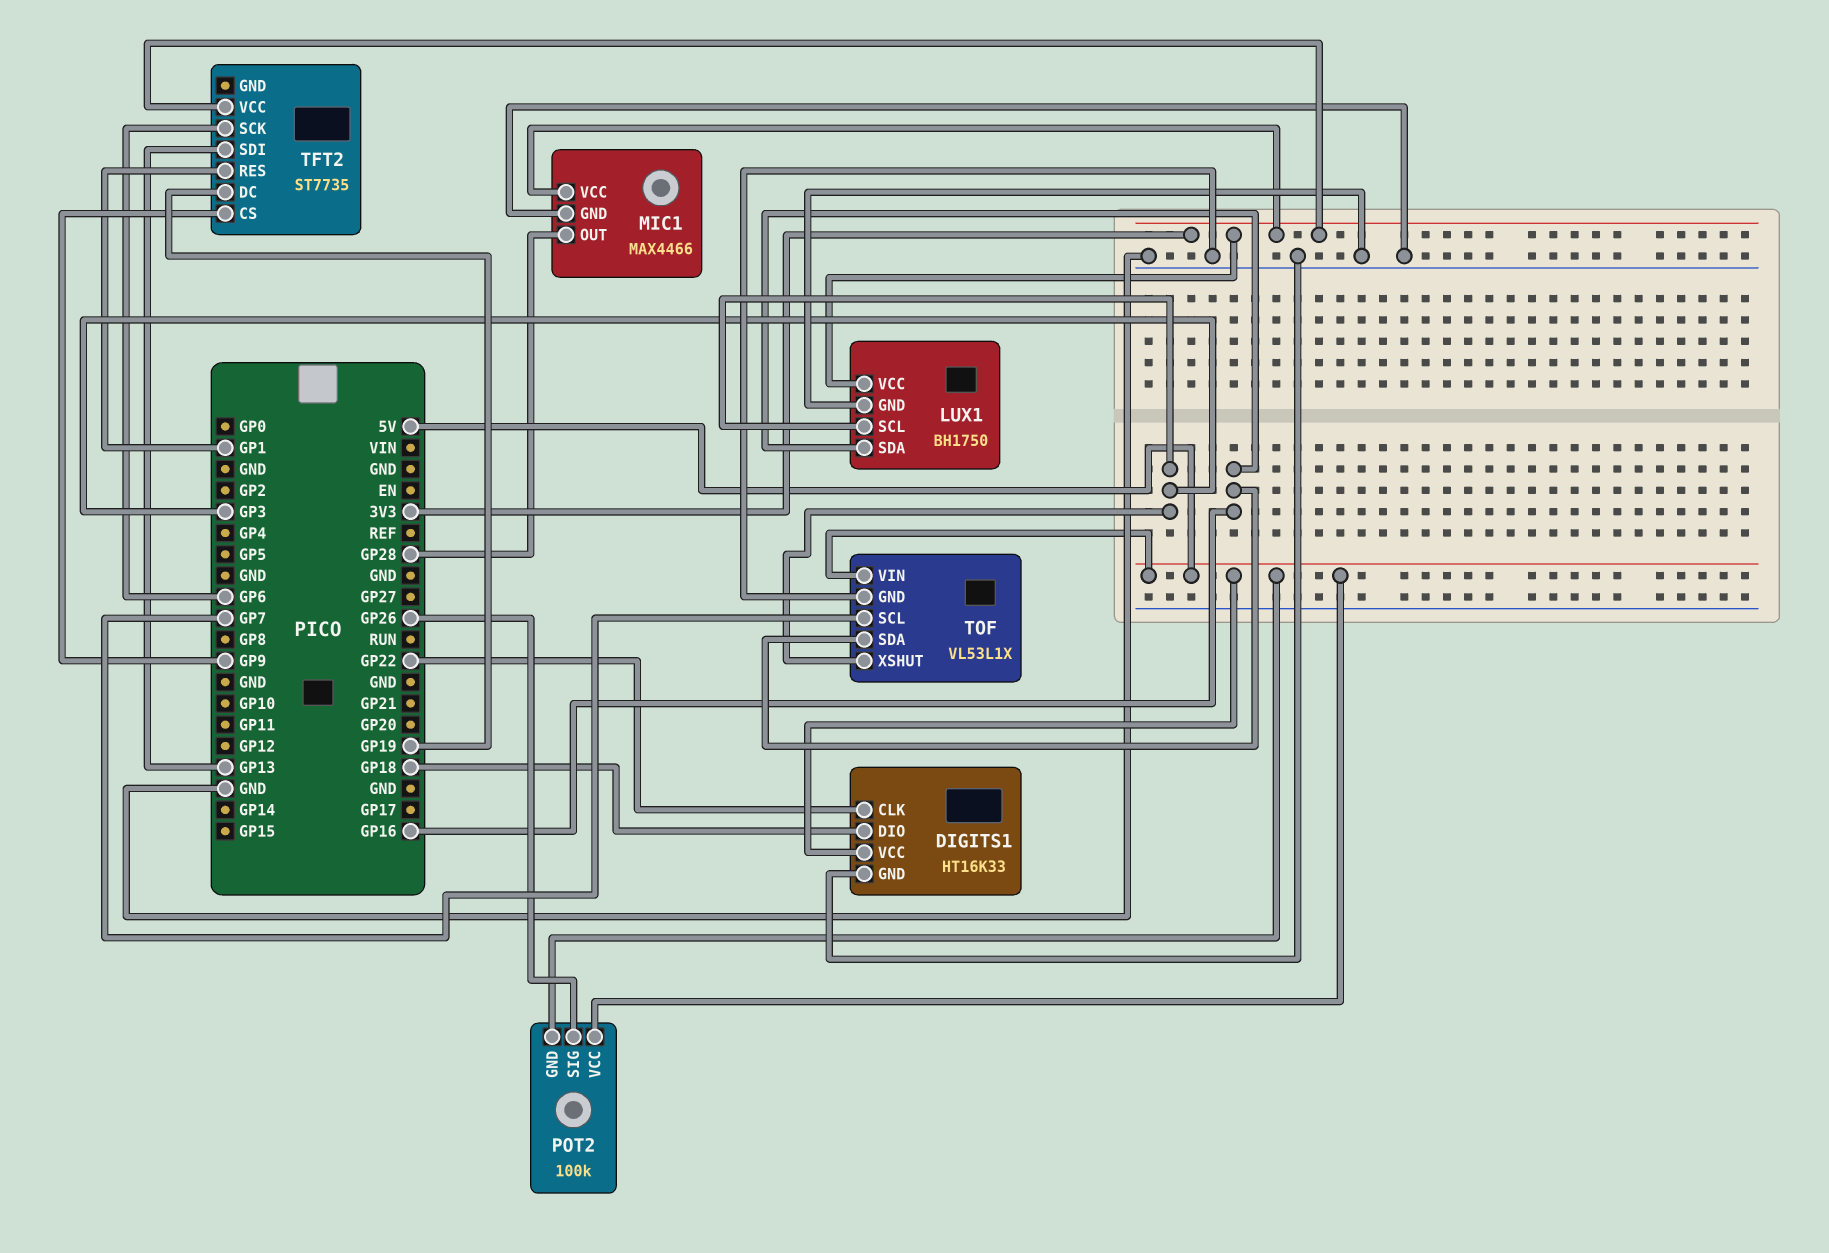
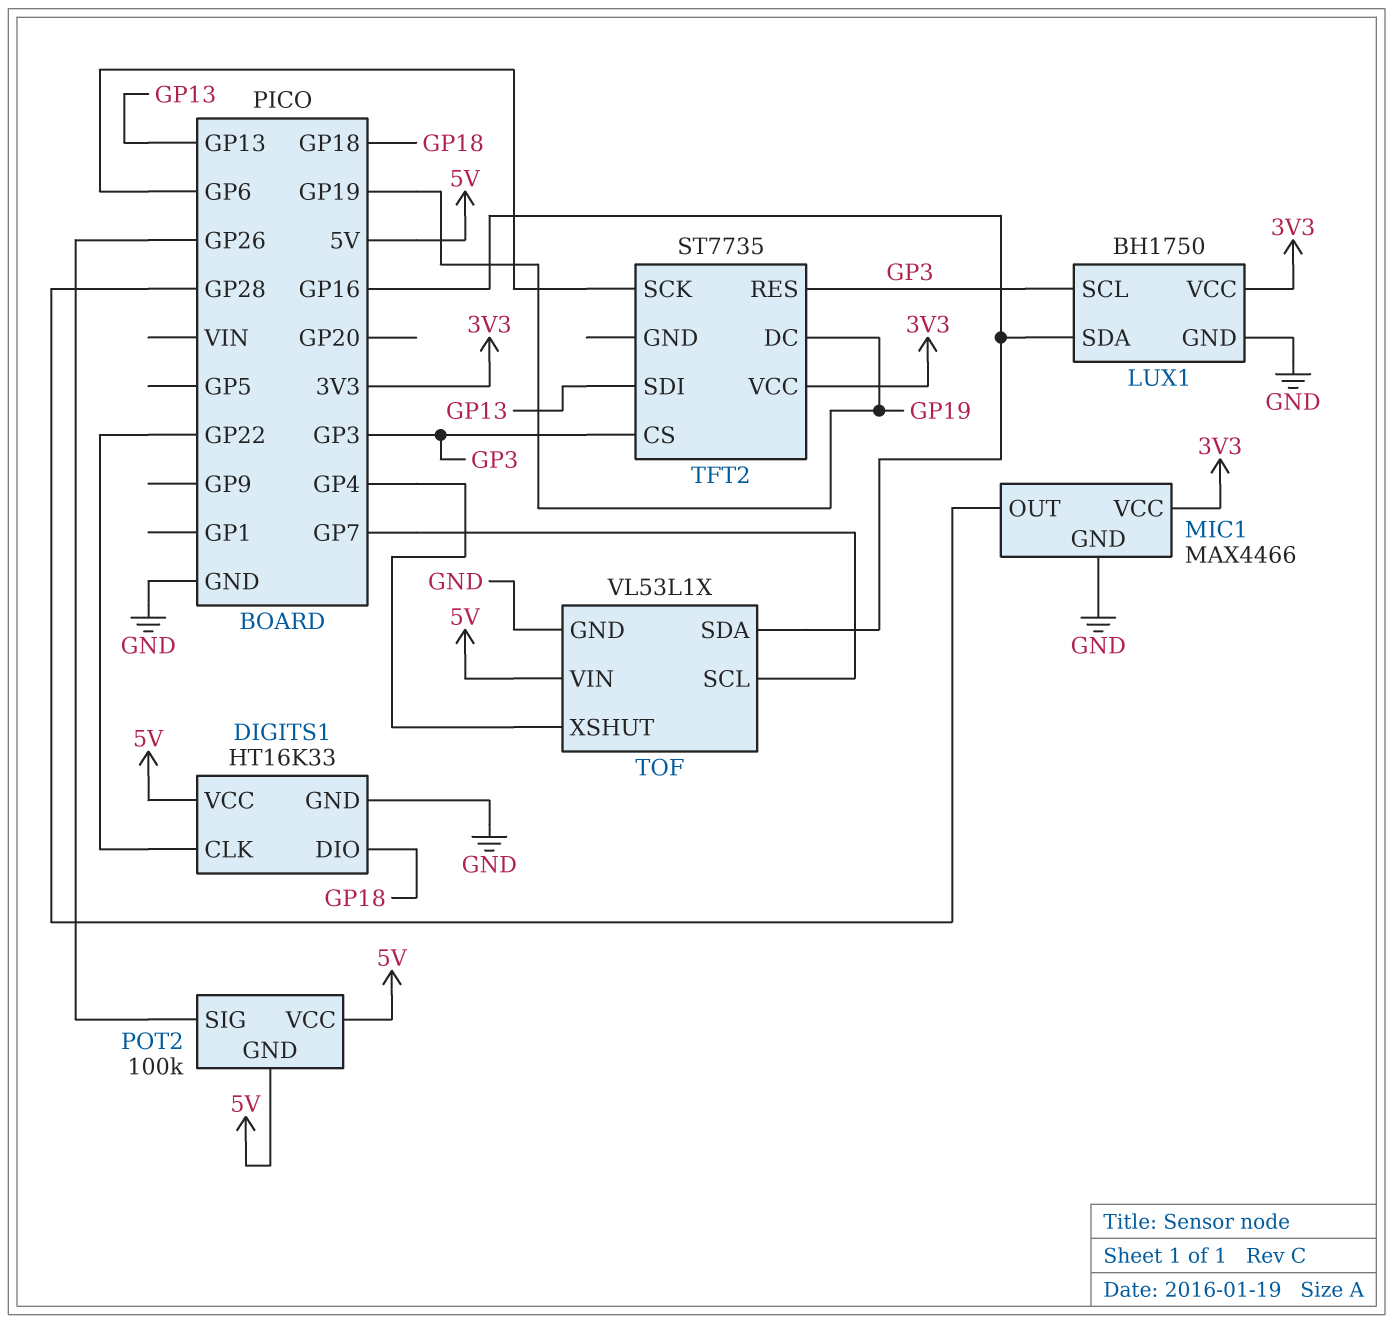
TFT2 pin CS: GP9 -> GP3
TFT2 pin RES: GP1 -> GP3
TOF pin XSHUT: GP3 -> GP4

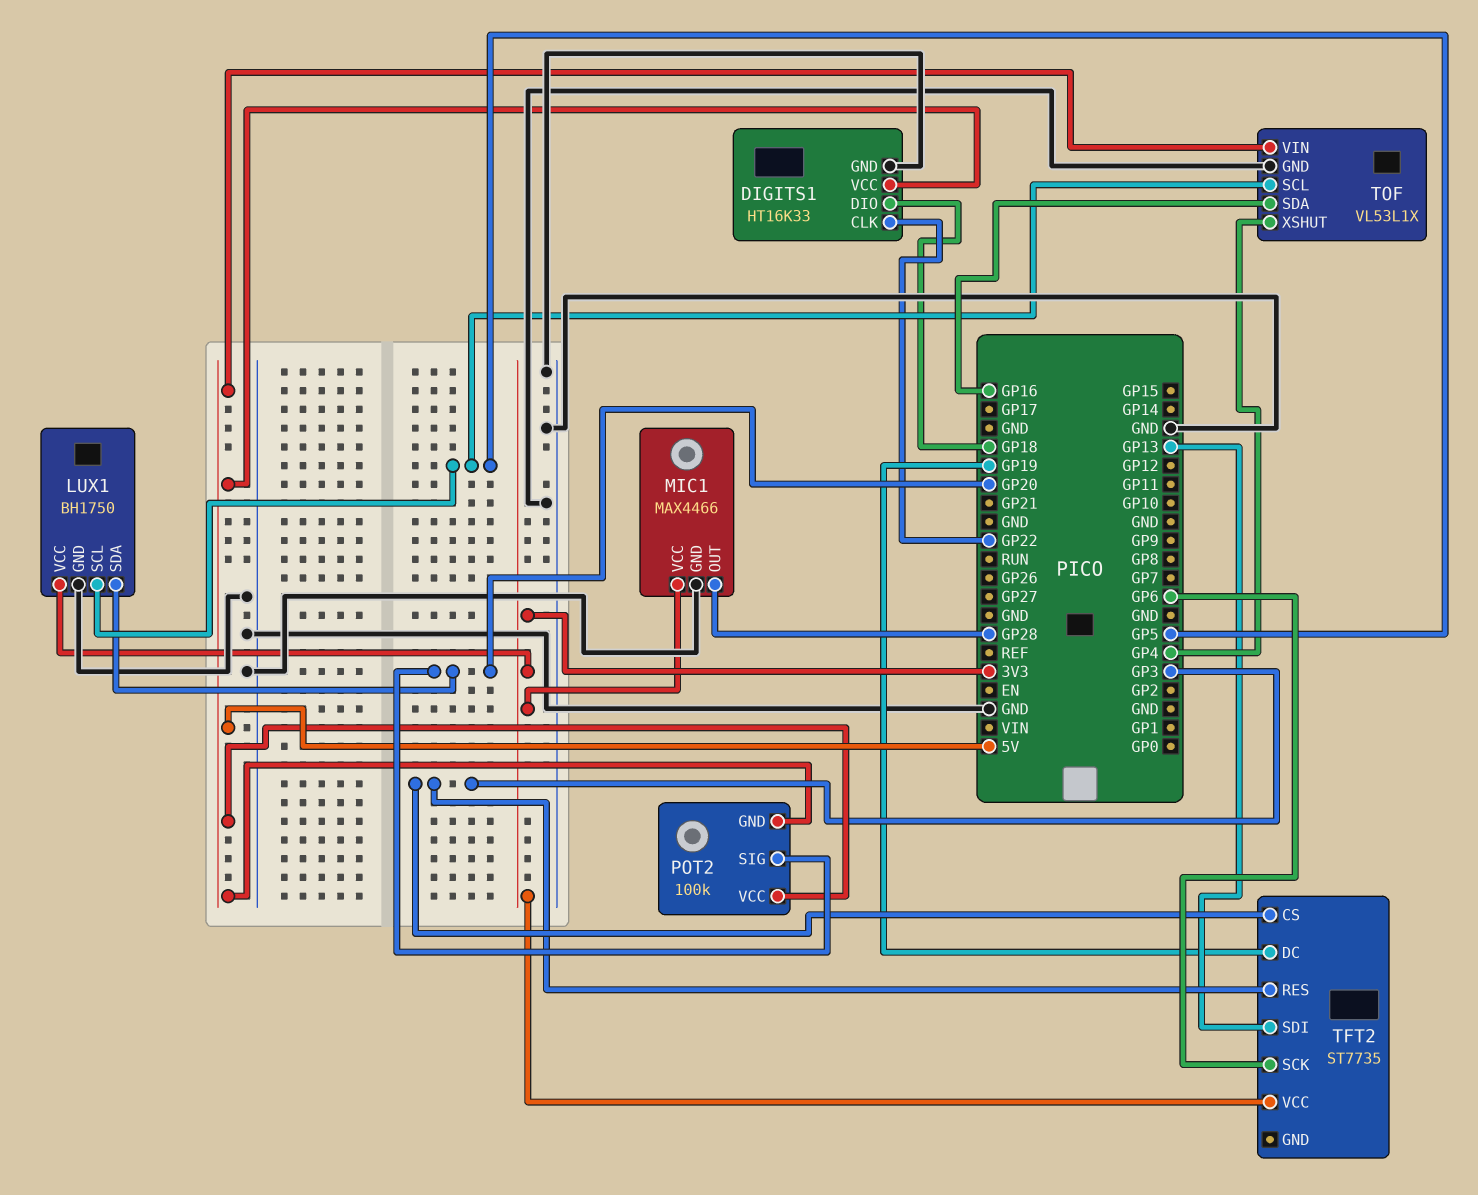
LUX1 pin SCL: GP3 -> GP5
LUX1 pin SDA: GP16 -> GP20
POT2 pin SIG: GP26 -> GP20
TOF pin SCL: GP7 -> GP5

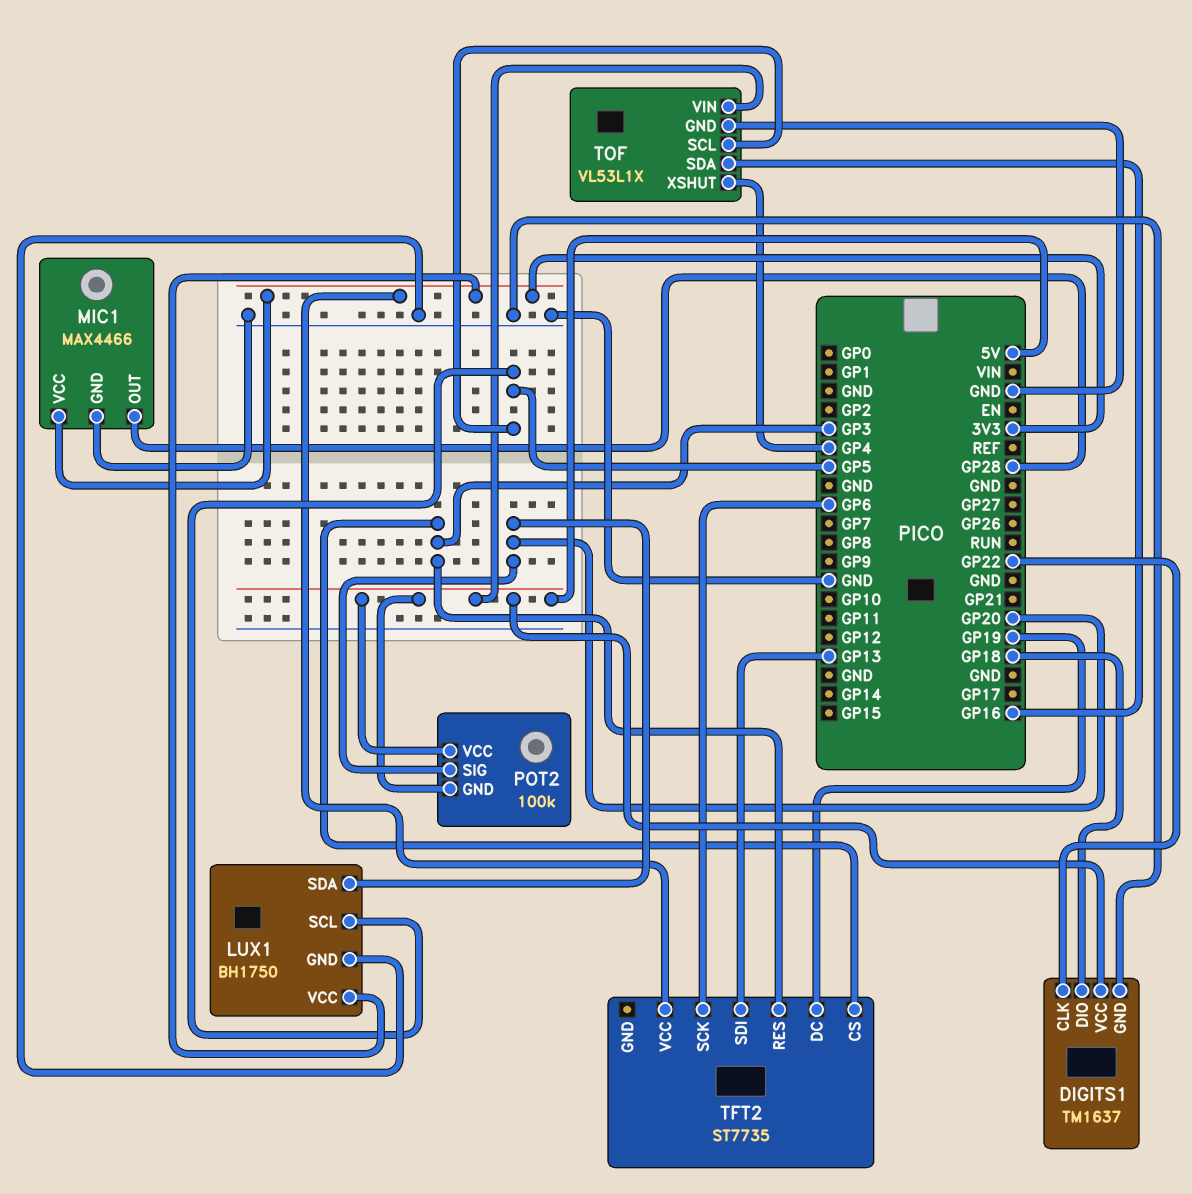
DIGITS1: HT16K33 -> TM1637

